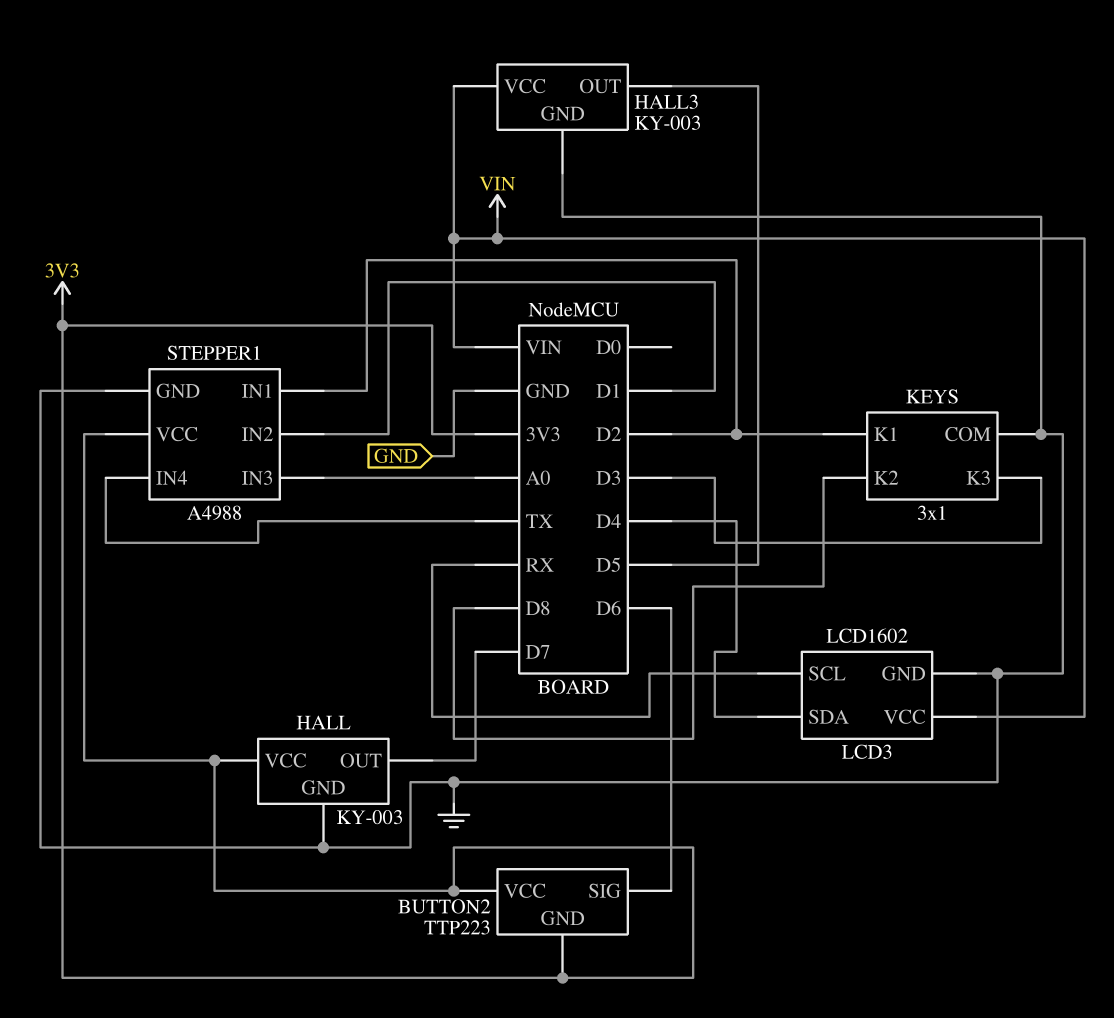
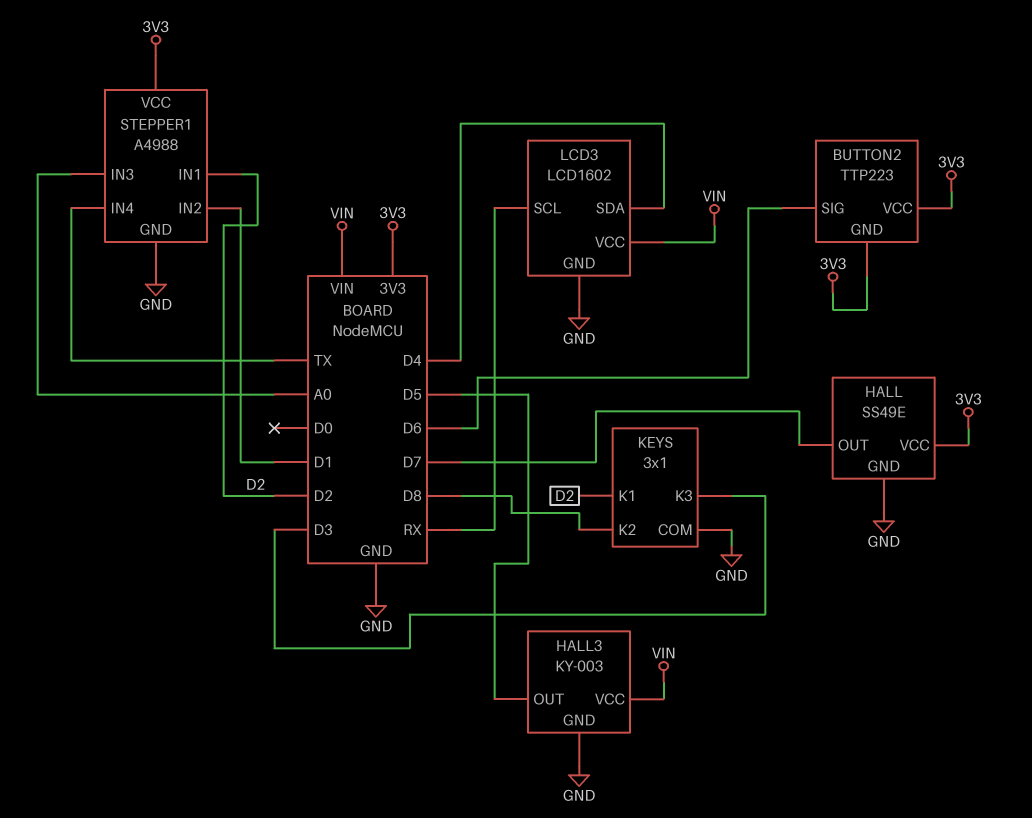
HALL: KY-003 -> SS49E

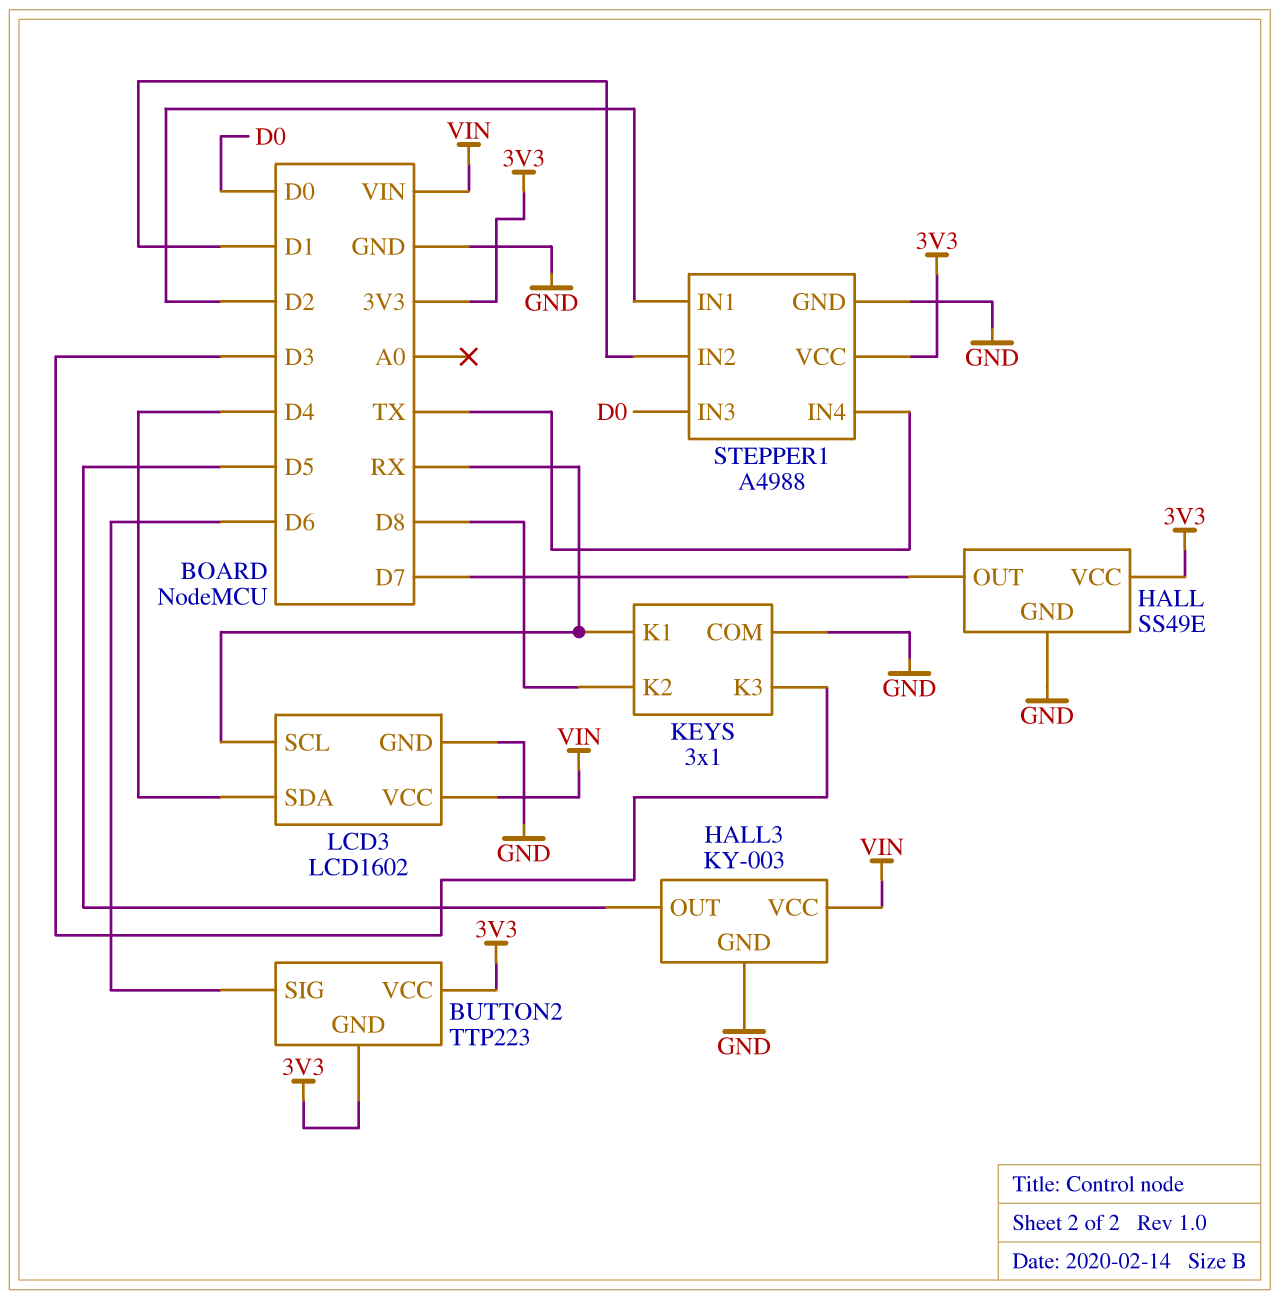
KEYS pin K1: D2 -> RX
STEPPER1 pin IN3: A0 -> D0

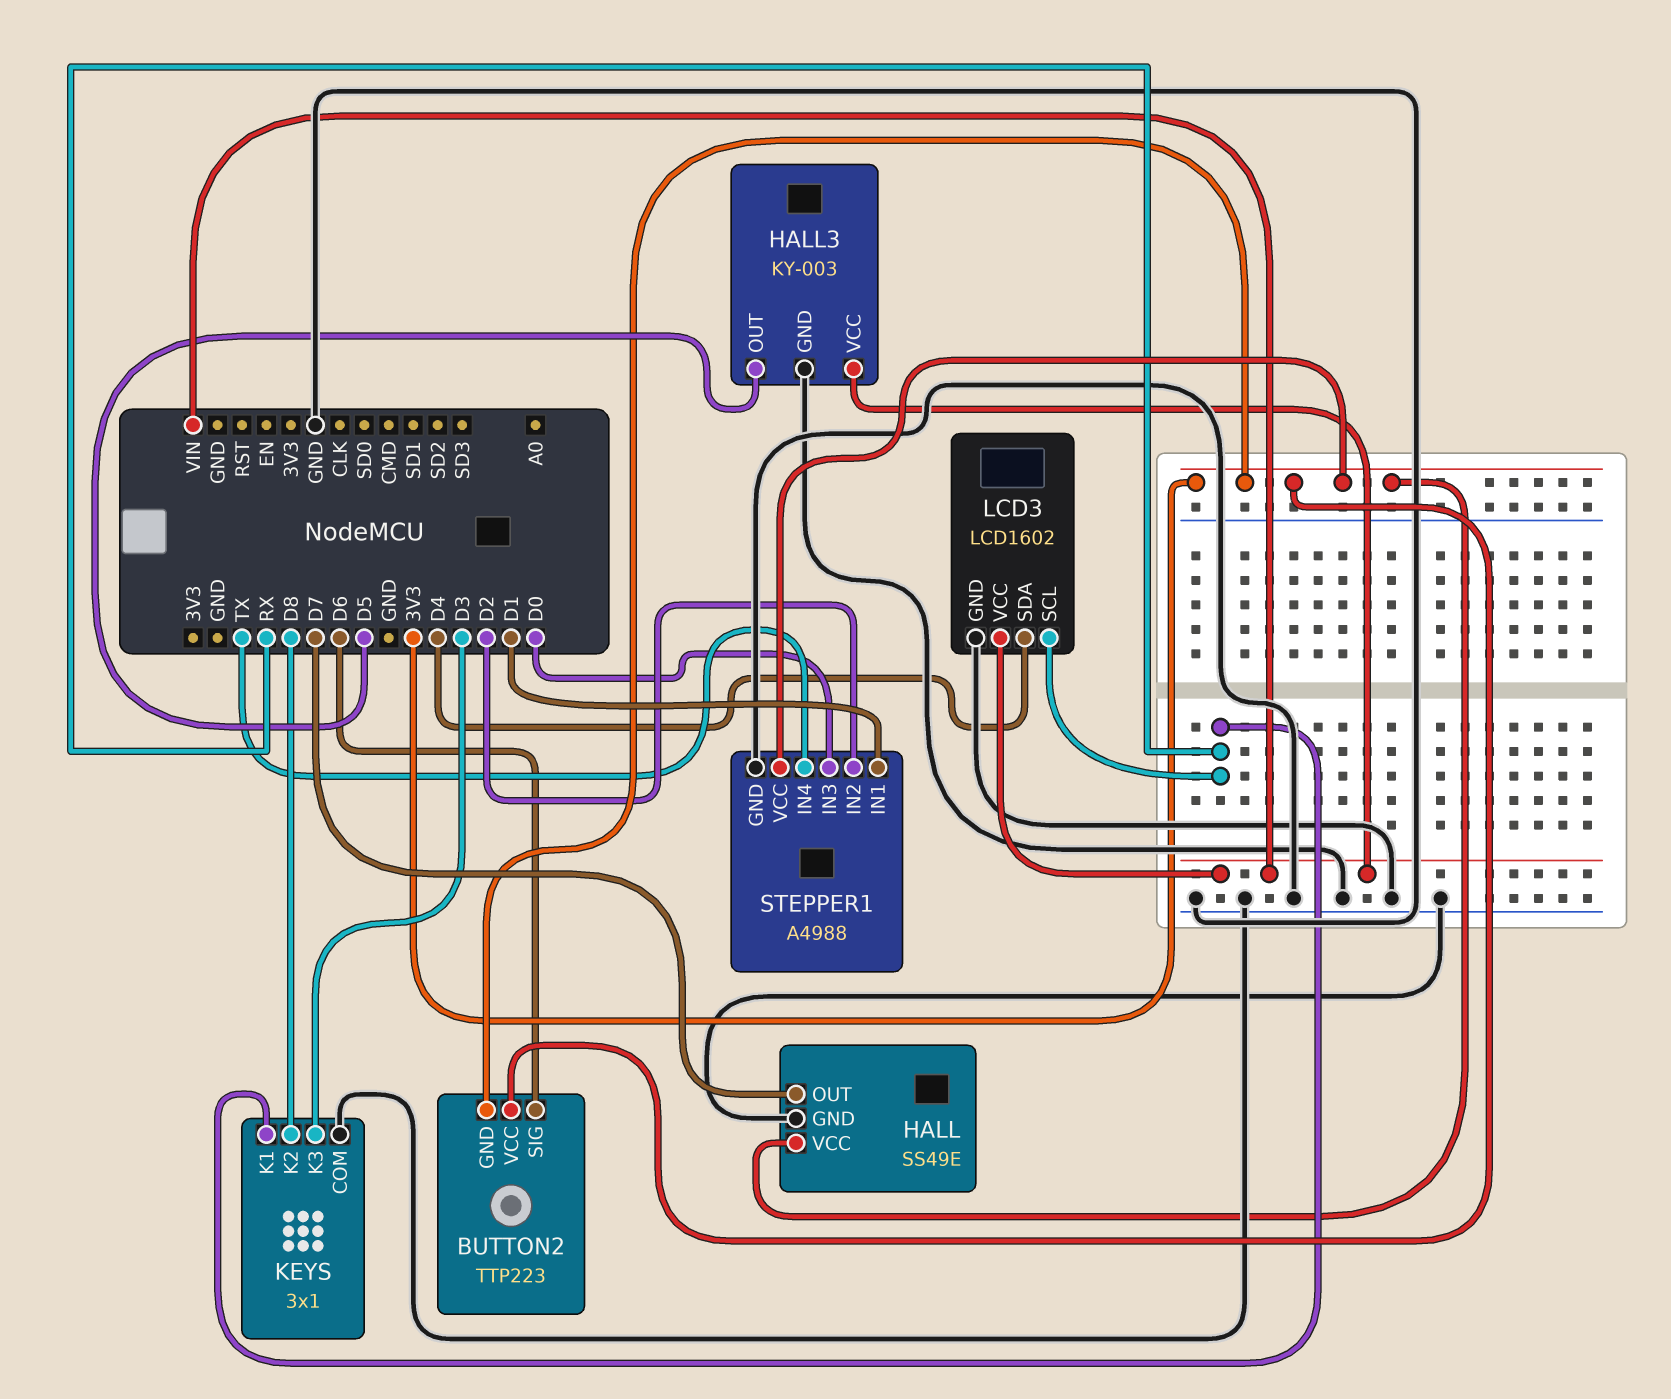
STEPPER1 pin IN1: D2 -> D1
STEPPER1 pin IN2: D1 -> D2

